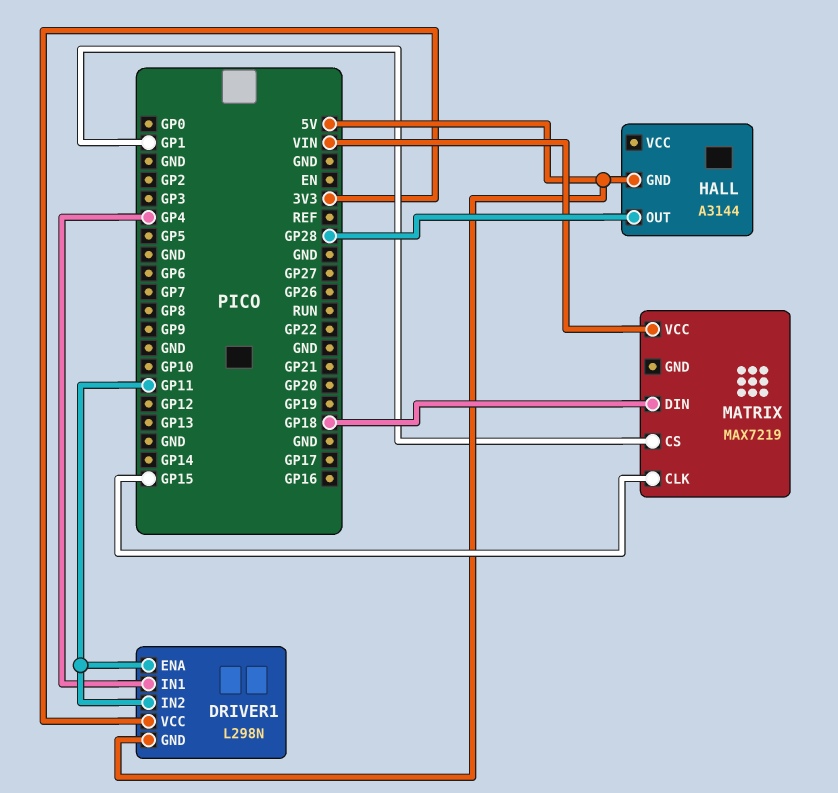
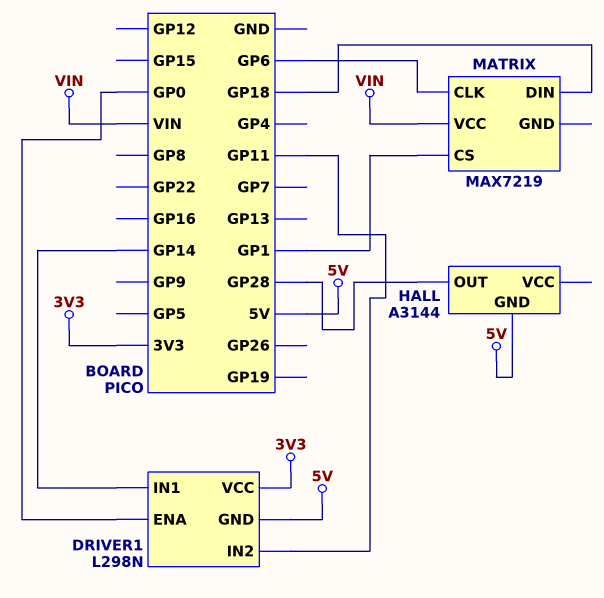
DRIVER1 pin ENA: GP11 -> GP0
DRIVER1 pin IN1: GP4 -> GP14
MATRIX pin CLK: GP15 -> GP6

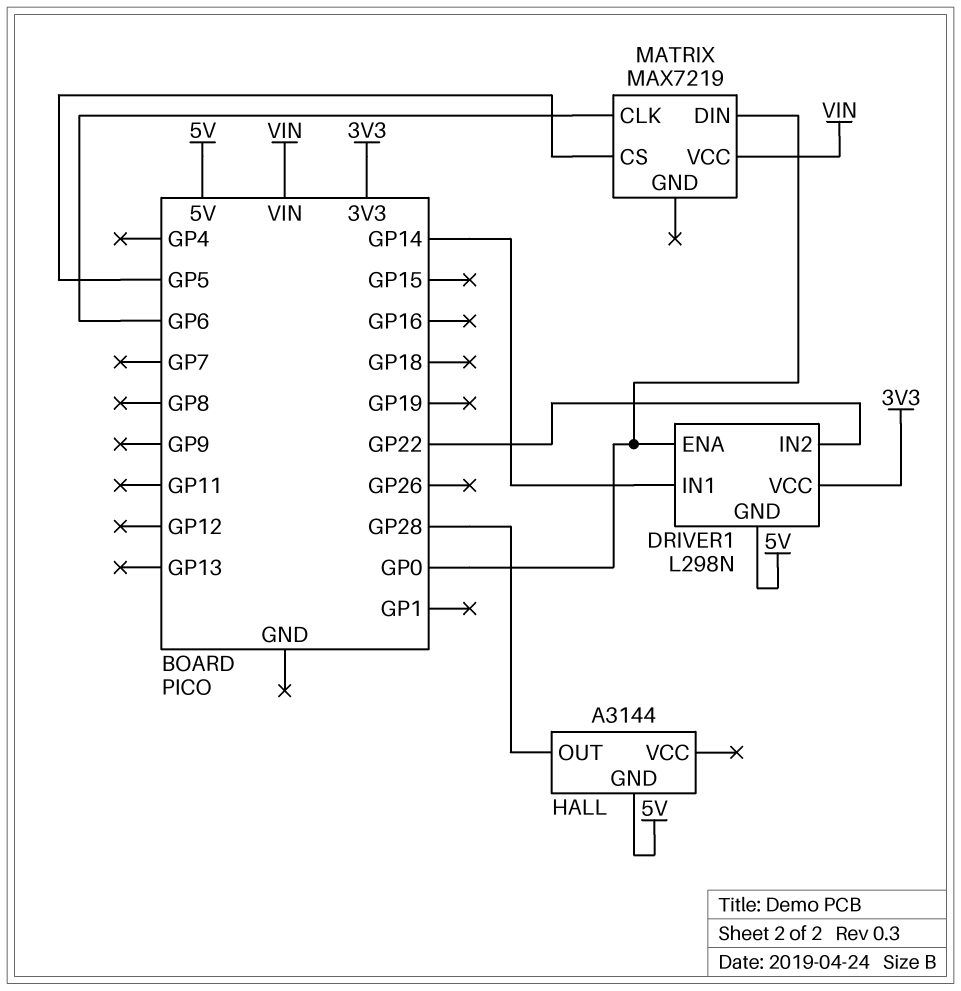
DRIVER1 pin IN2: GP11 -> GP22
MATRIX pin CS: GP1 -> GP5
MATRIX pin DIN: GP18 -> GP0

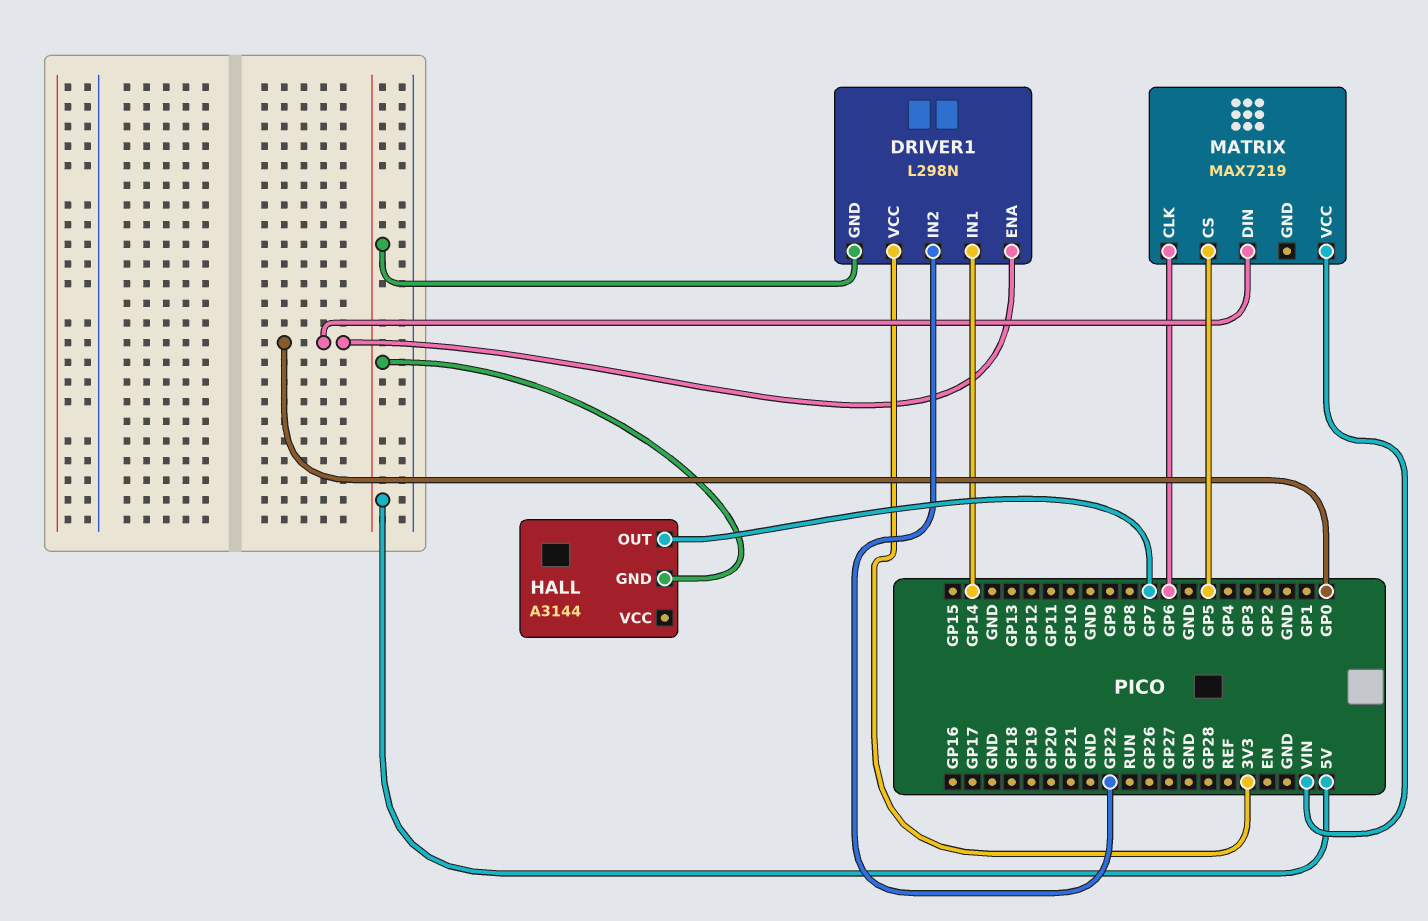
HALL pin OUT: GP28 -> GP7

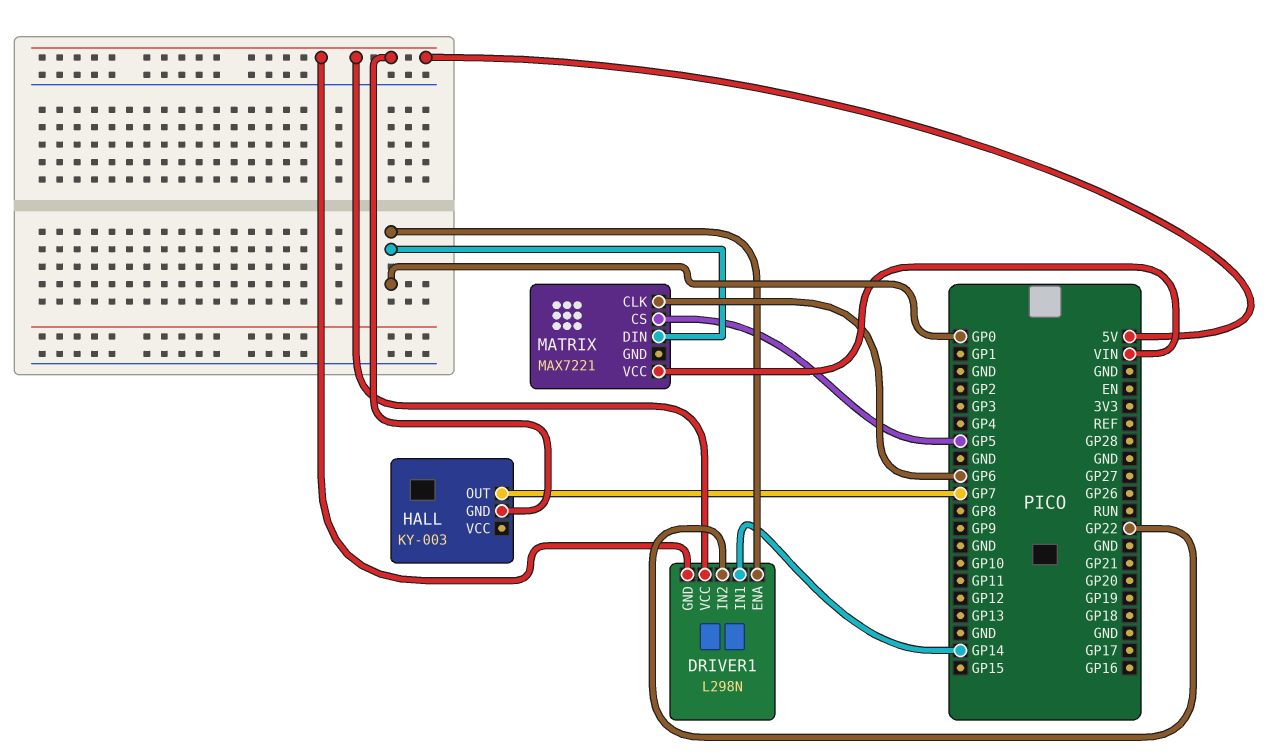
DRIVER1 pin VCC: 3V3 -> 5V
HALL: A3144 -> KY-003
MATRIX: MAX7219 -> MAX7221

